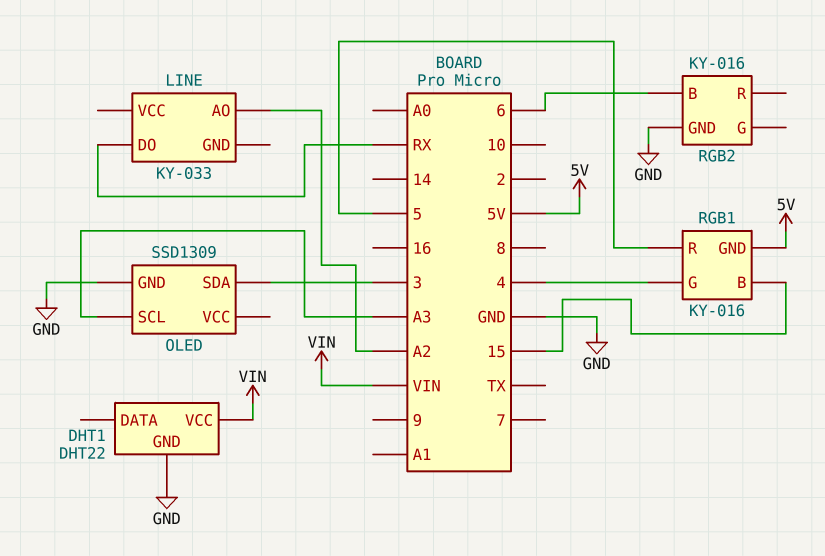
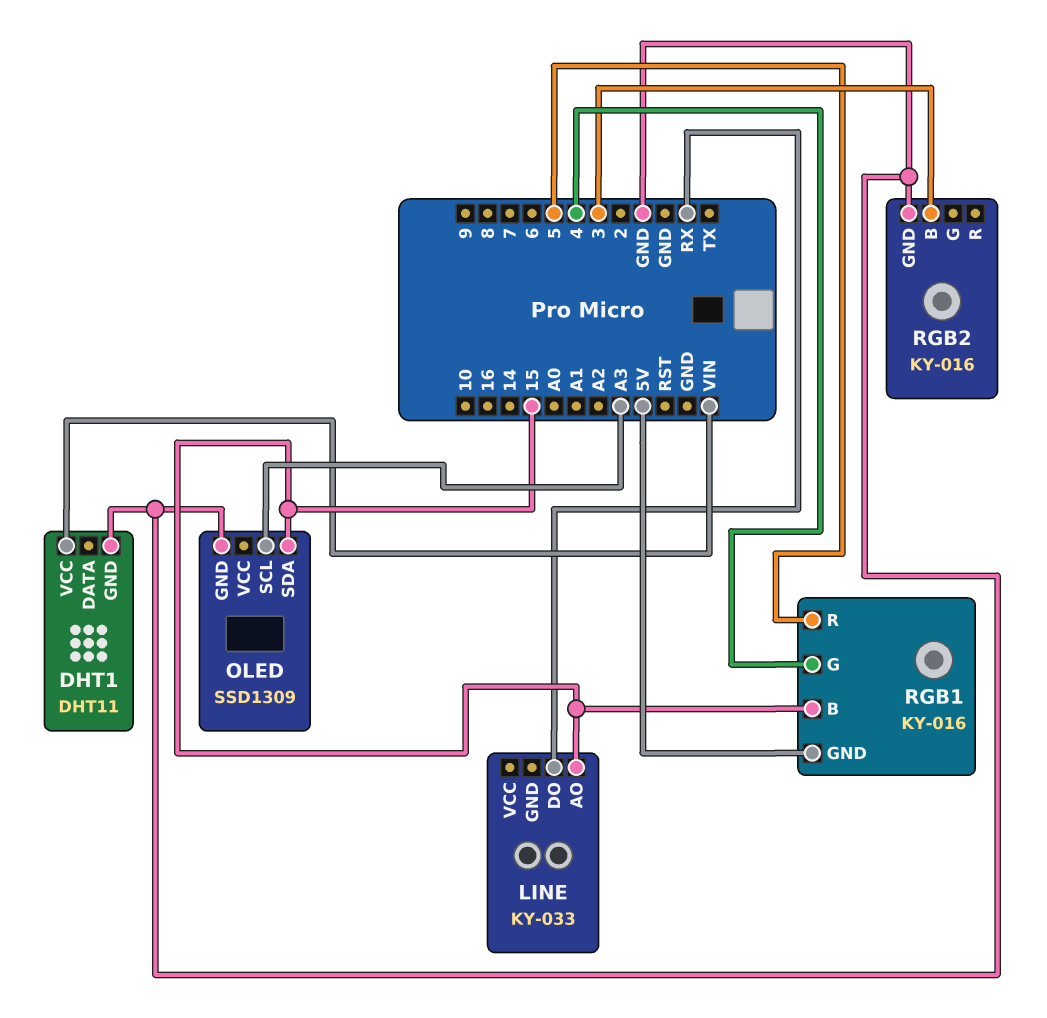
DHT1: DHT22 -> DHT11
LINE pin AO: A2 -> 15
OLED pin SDA: 3 -> 15
RGB2 pin B: 6 -> 3

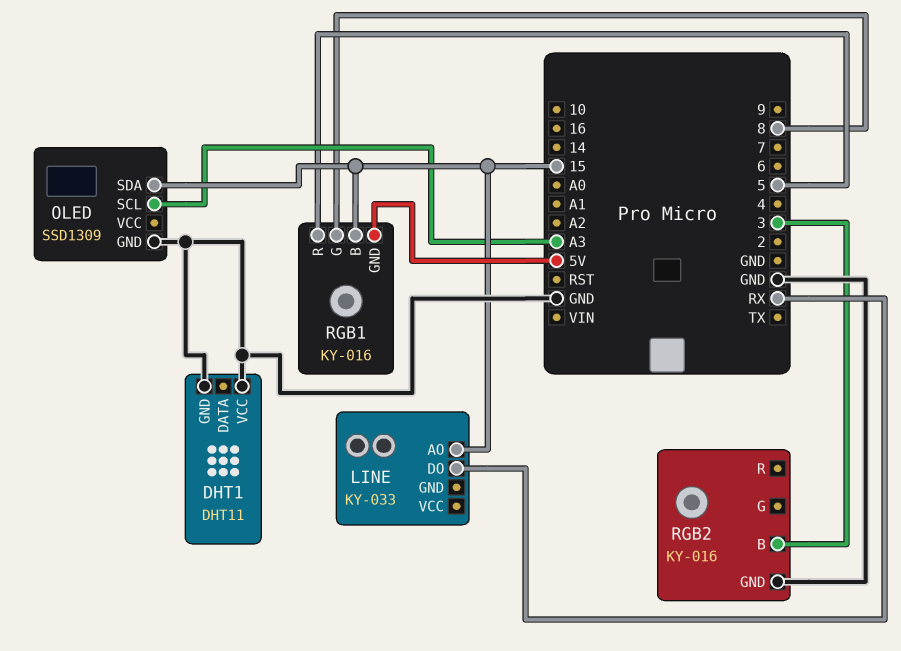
DHT1 pin VCC: VIN -> GND
RGB1 pin G: 4 -> 8

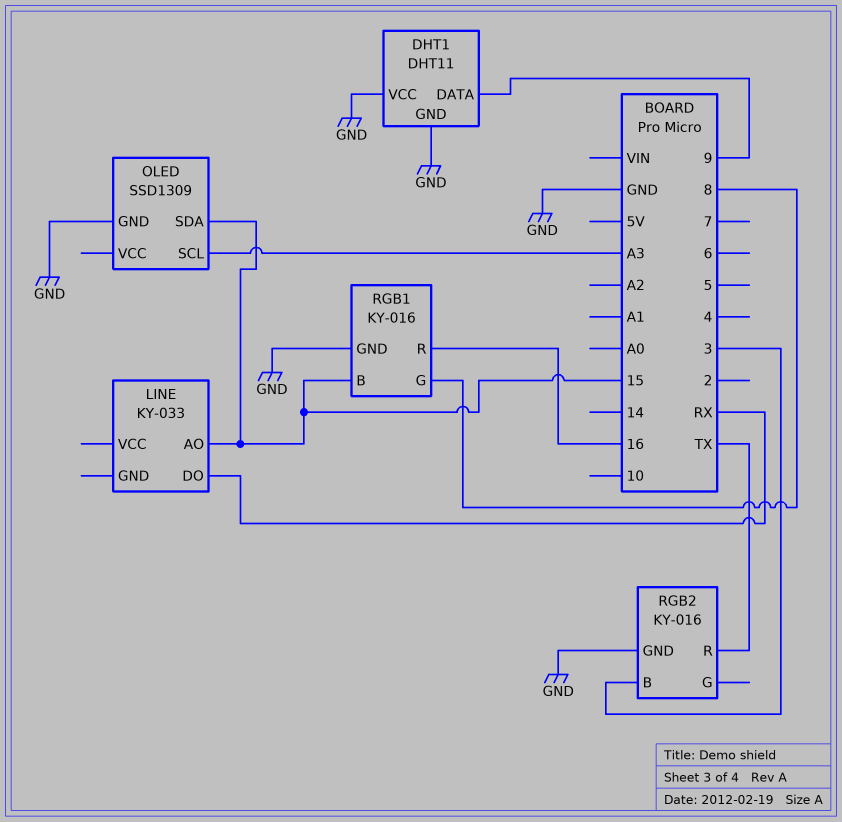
DHT1 pin DATA: none -> 9
RGB1 pin GND: 5V -> GND
RGB1 pin R: 5 -> 16
RGB2 pin R: none -> TX

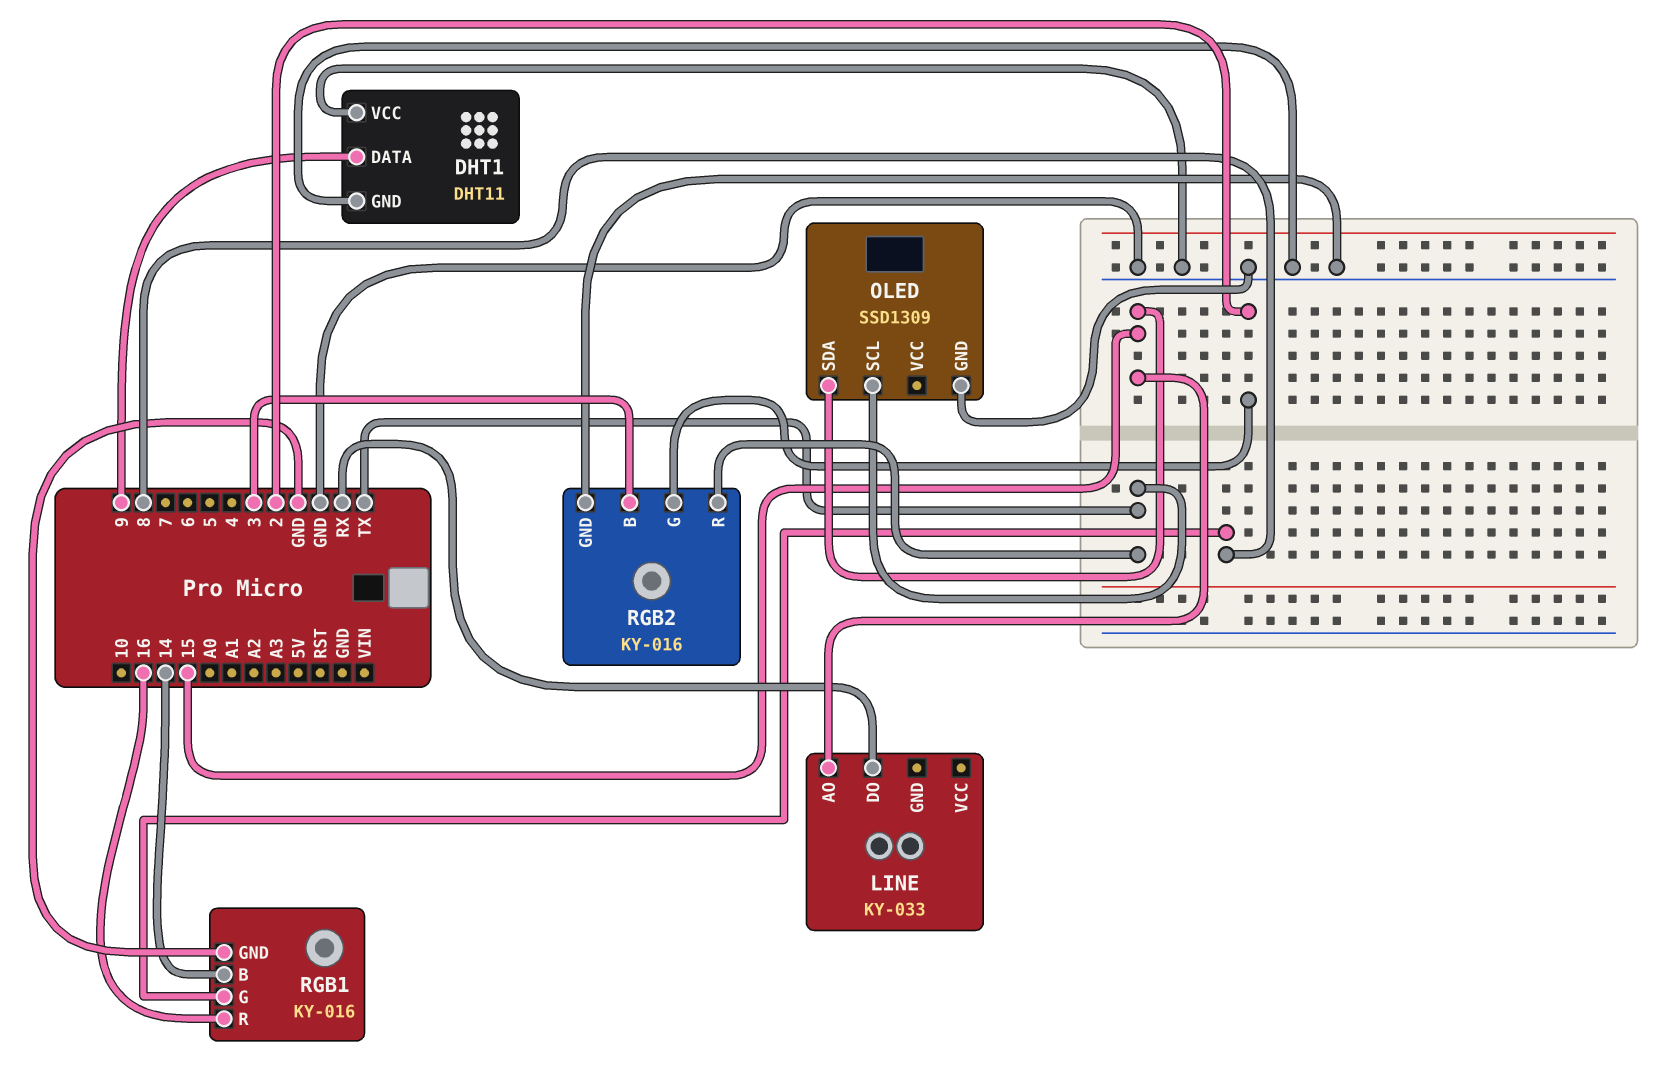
OLED pin SCL: A3 -> TX
RGB1 pin B: 15 -> 14
RGB2 pin G: none -> 2

